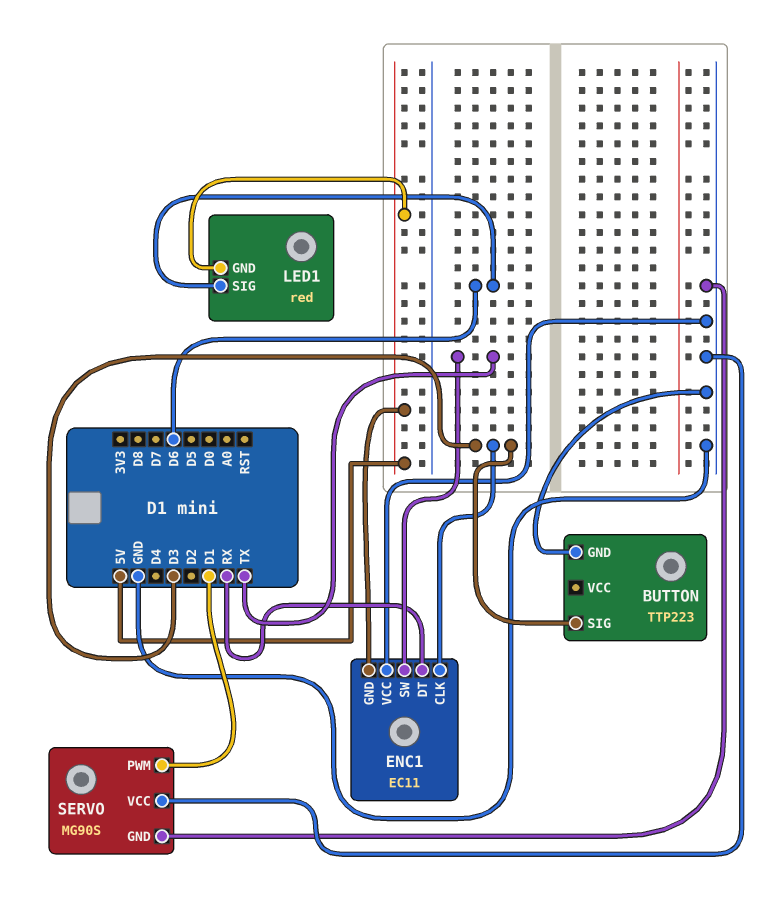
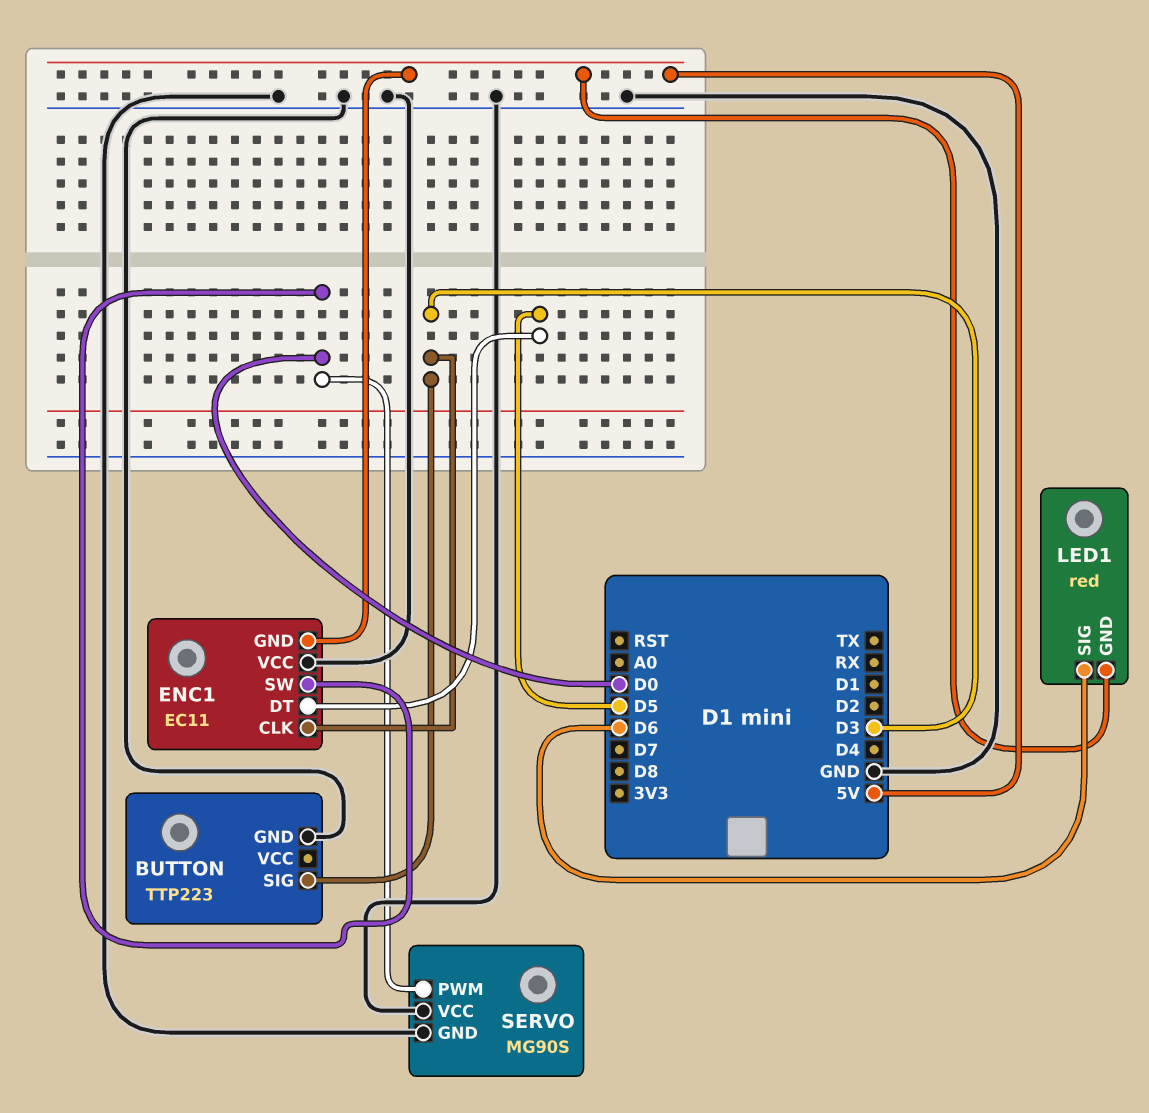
ENC1 pin DT: RX -> D5
ENC1 pin SW: TX -> D0
SERVO pin PWM: D1 -> D0

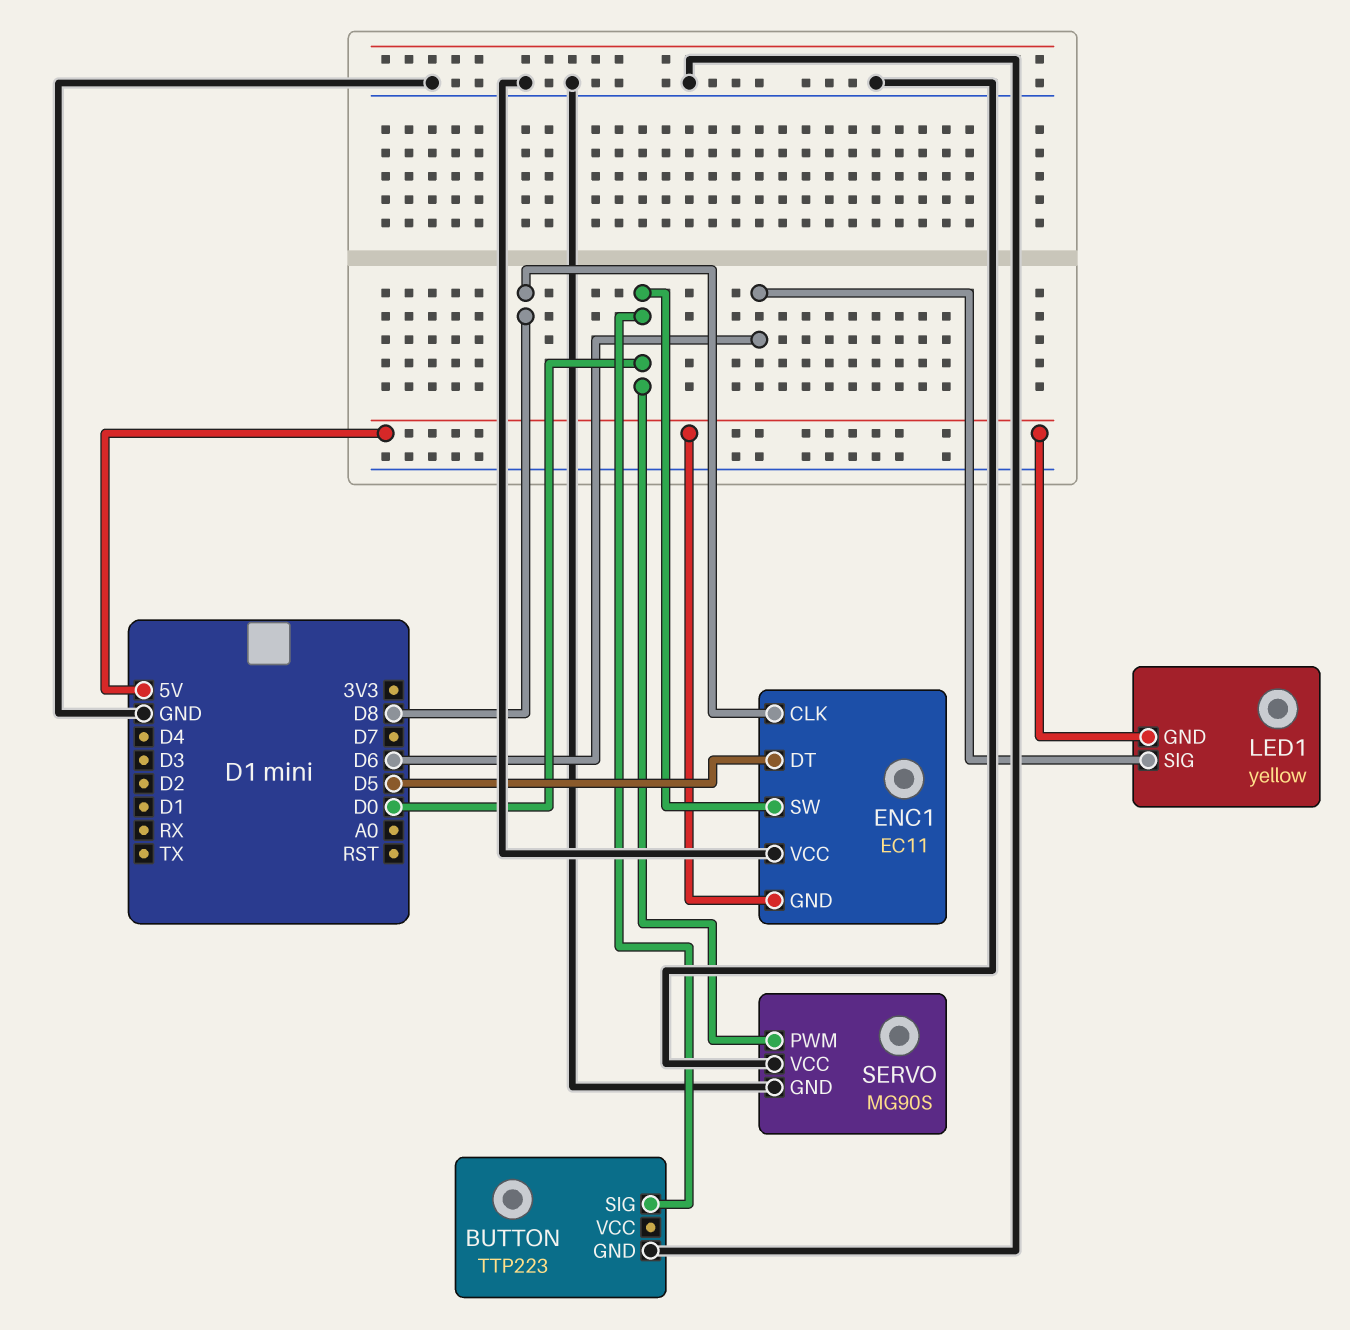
BUTTON pin SIG: D3 -> D0
ENC1 pin CLK: D3 -> D8
LED1: red -> yellow

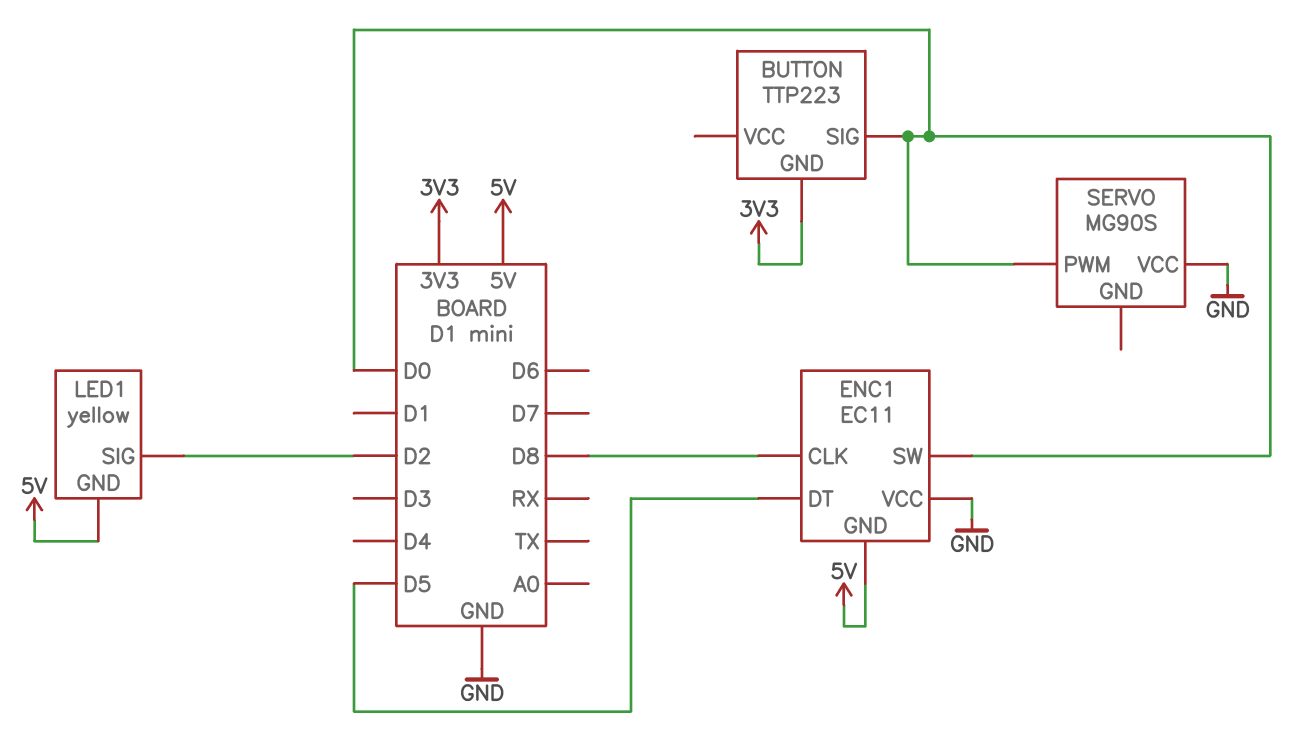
BUTTON pin GND: GND -> 3V3
LED1 pin SIG: D6 -> D2
SERVO pin GND: GND -> none

